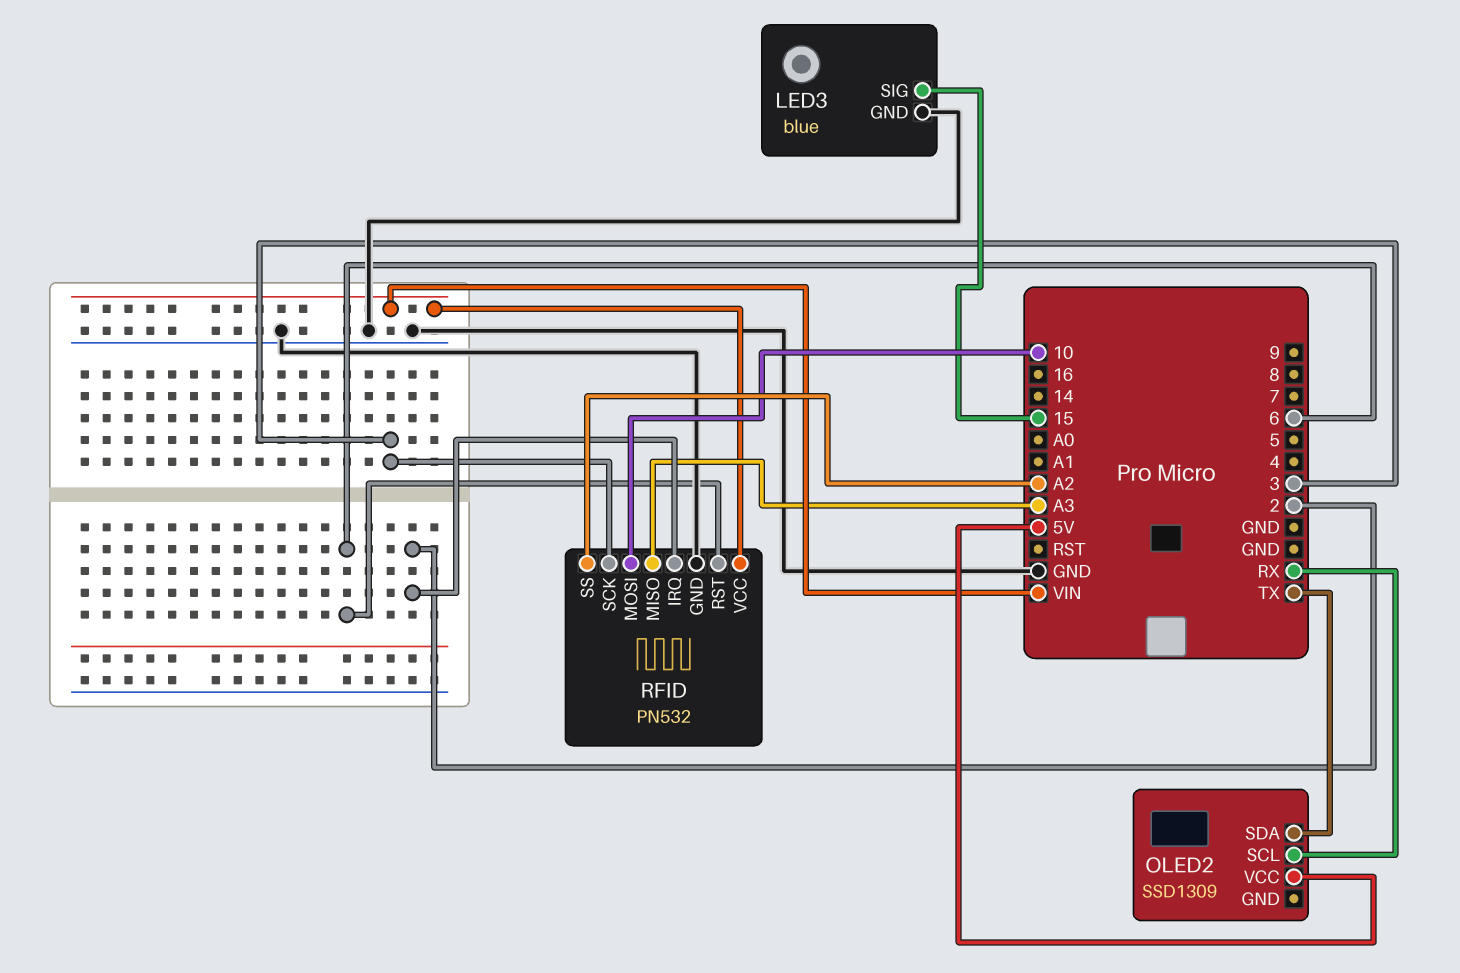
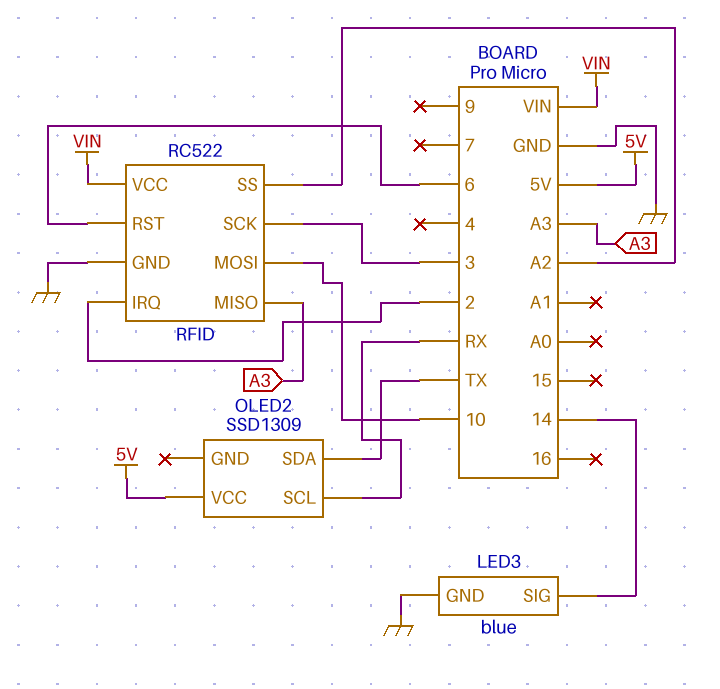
LED3 pin SIG: 15 -> 14
RFID: PN532 -> RC522

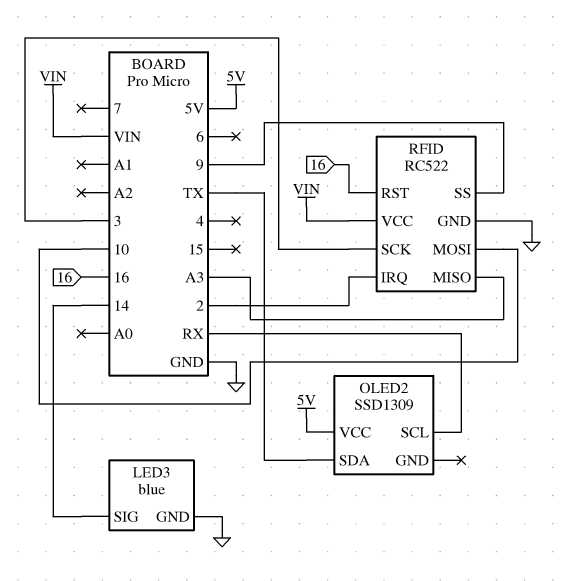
RFID pin RST: 6 -> 16
RFID pin SS: A2 -> 9

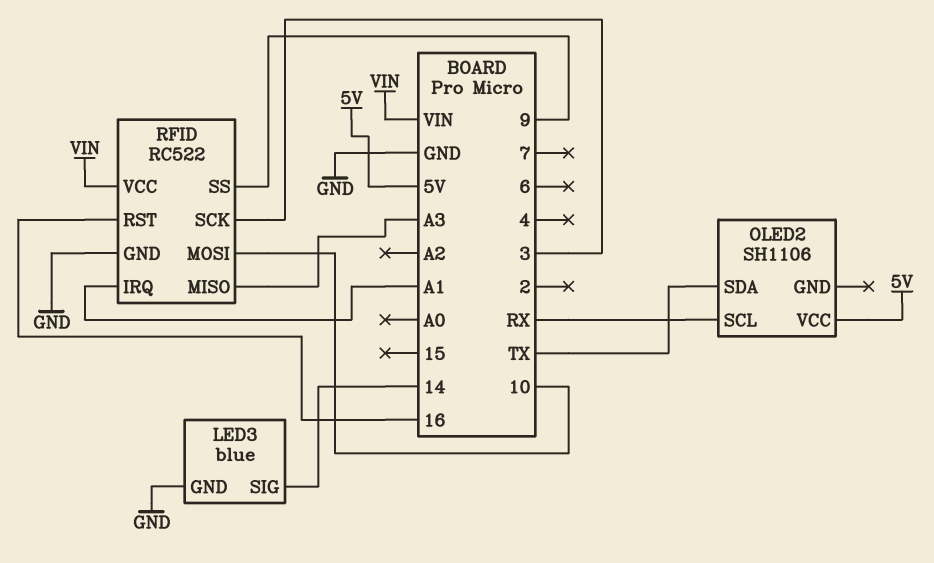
OLED2: SSD1309 -> SH1106
RFID pin IRQ: 2 -> A1

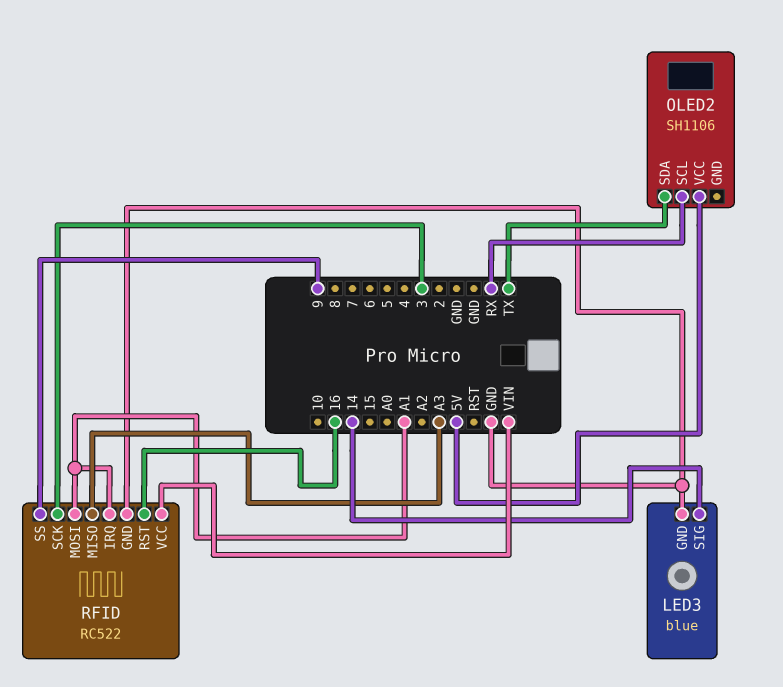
RFID pin MOSI: 10 -> A1

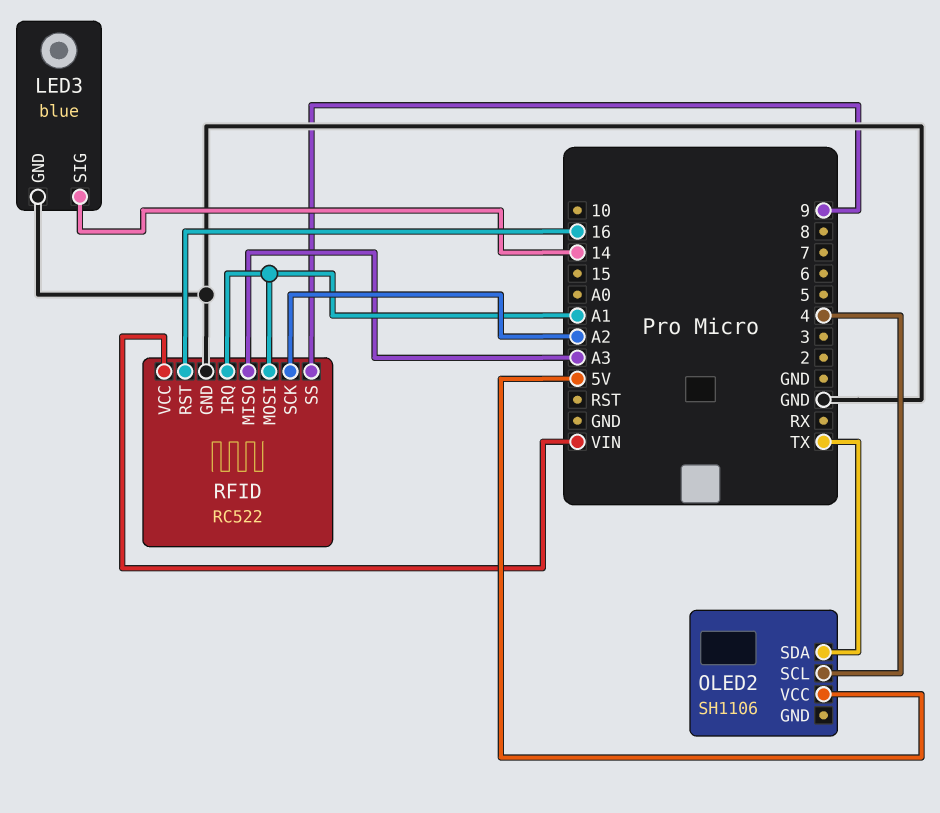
OLED2 pin SCL: RX -> 4
RFID pin SCK: 3 -> A2

